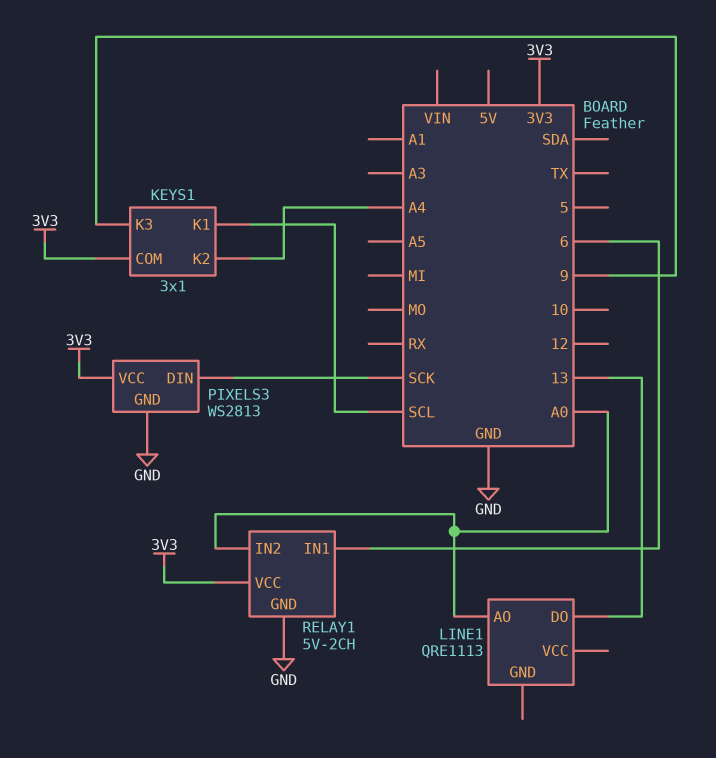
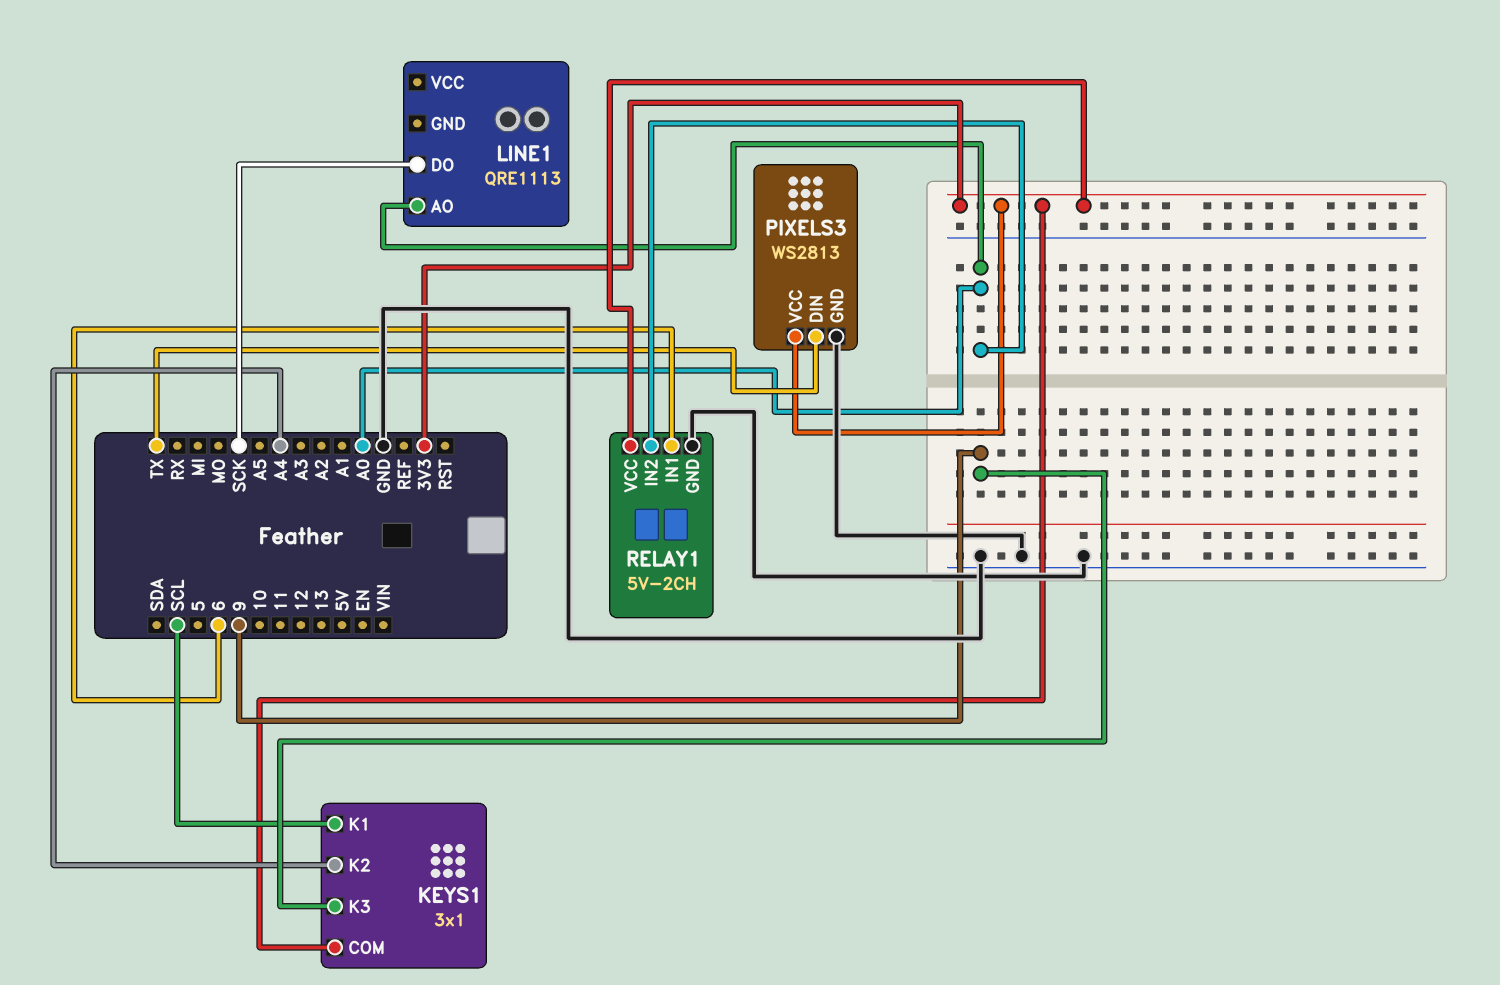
LINE1 pin DO: 13 -> SCK
PIXELS3 pin DIN: SCK -> TX

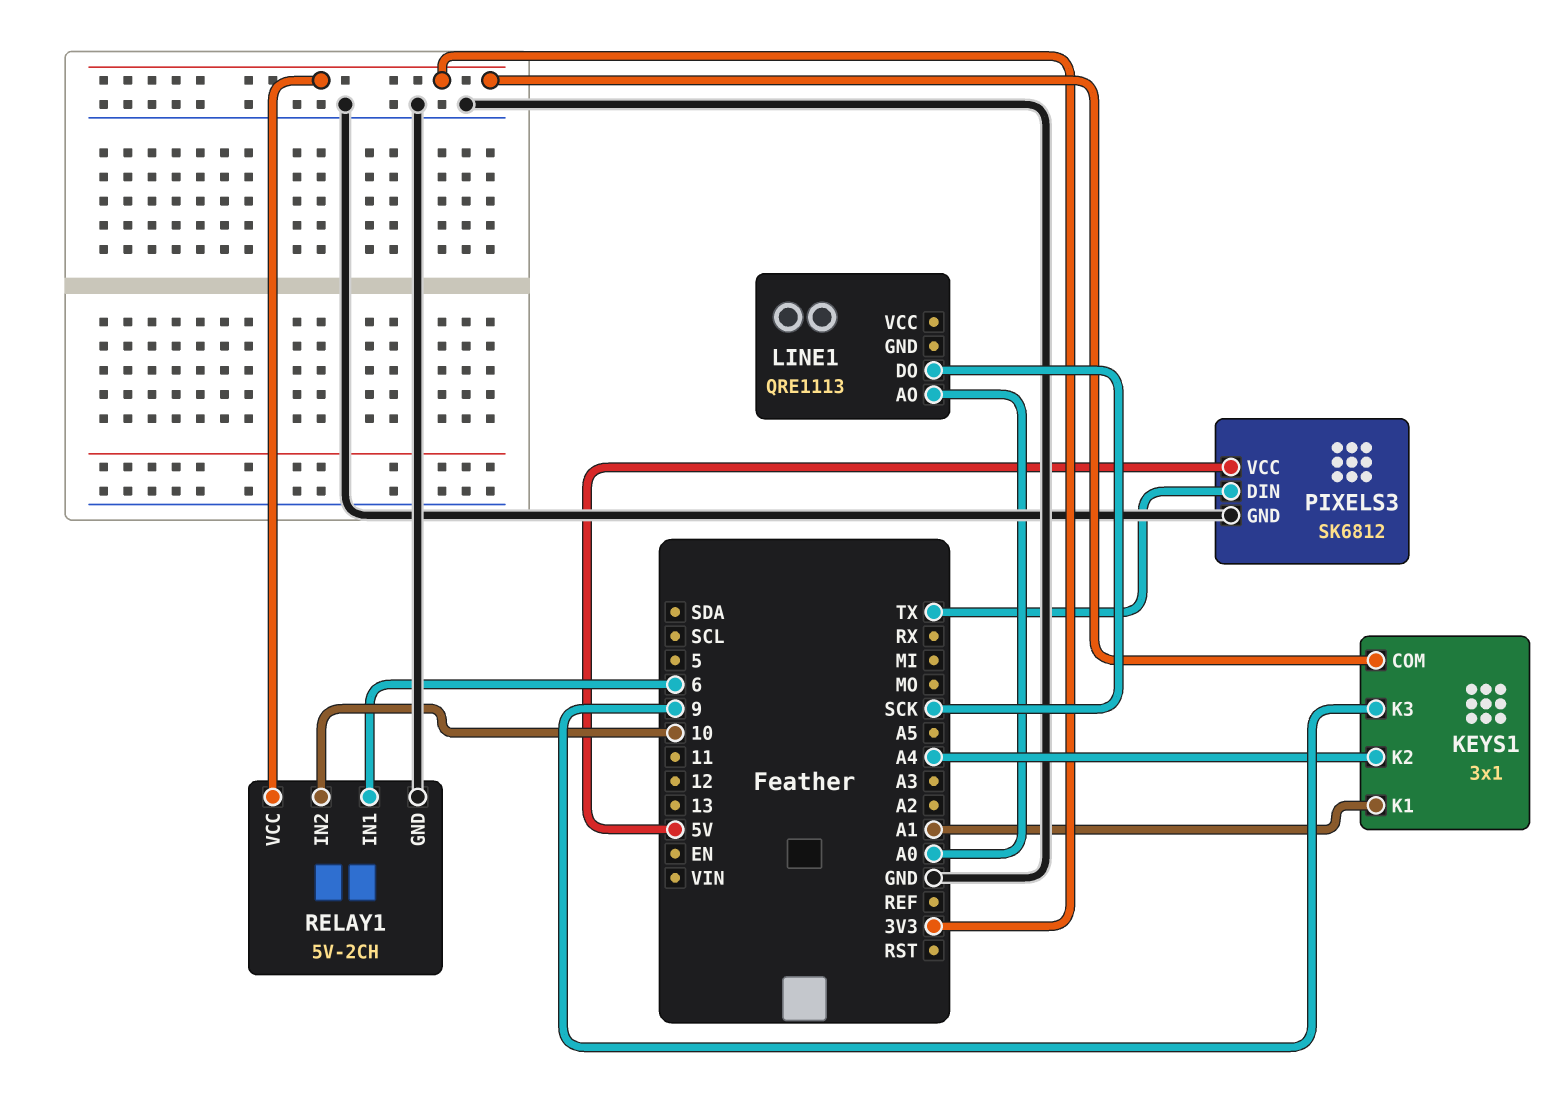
KEYS1 pin K1: SCL -> A1
PIXELS3: WS2813 -> SK6812
PIXELS3 pin VCC: 3V3 -> 5V
RELAY1 pin IN2: A0 -> 10

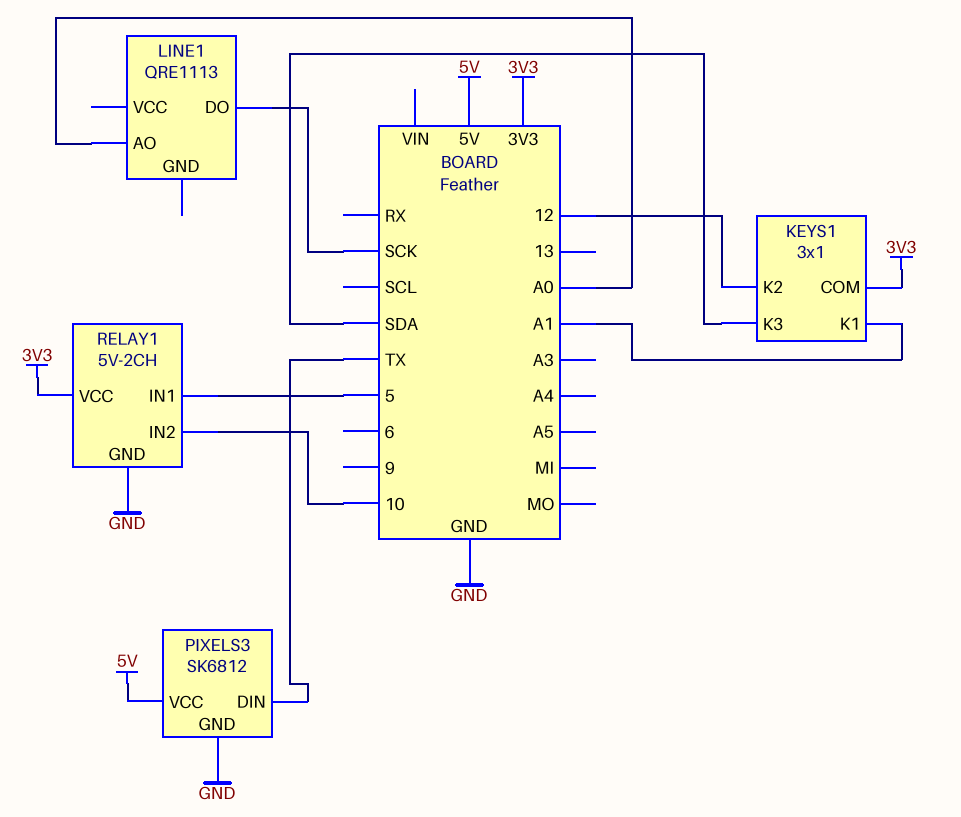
KEYS1 pin K2: A4 -> 12
KEYS1 pin K3: 9 -> SDA
RELAY1 pin IN1: 6 -> 5

